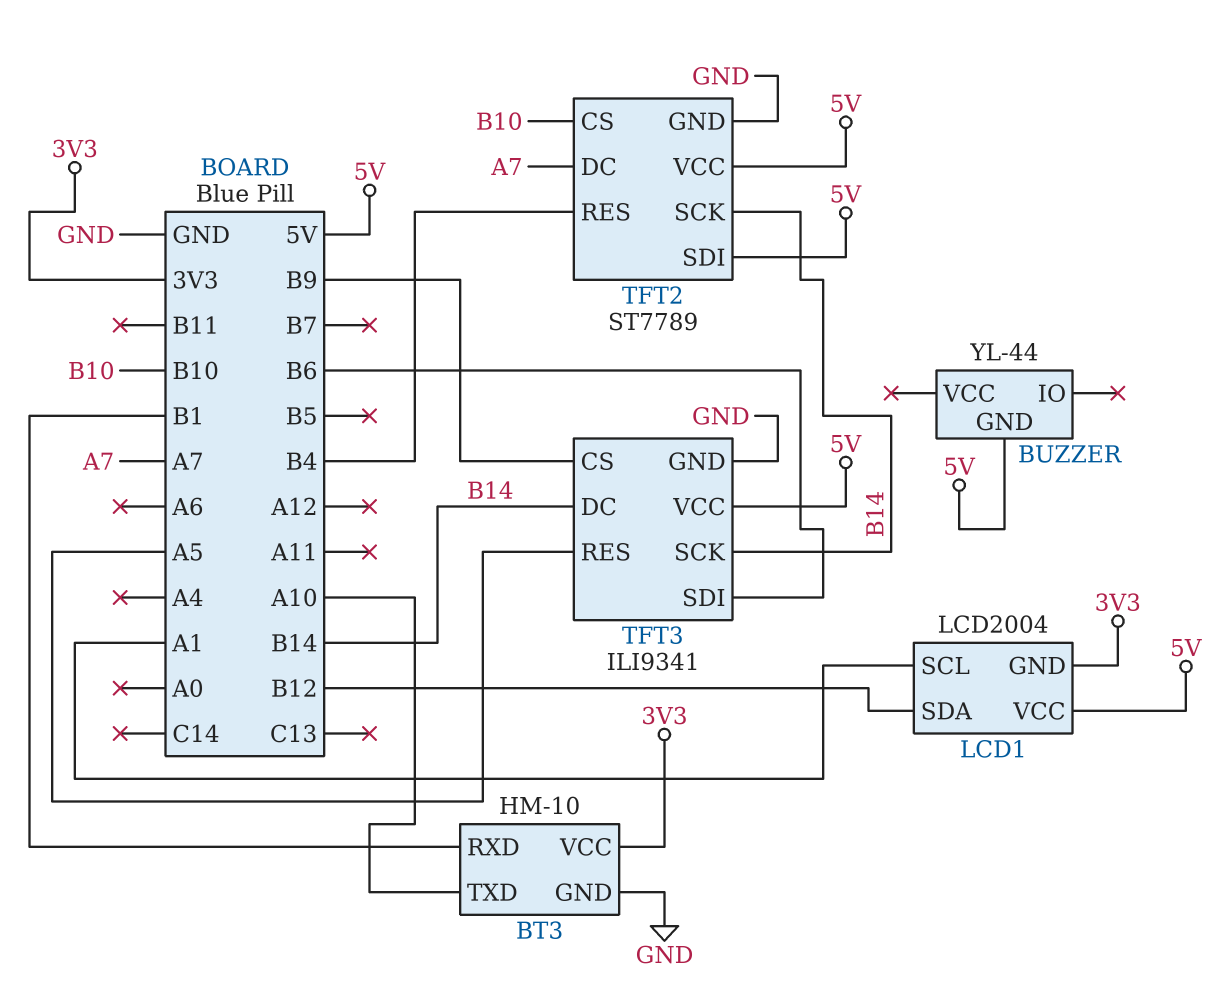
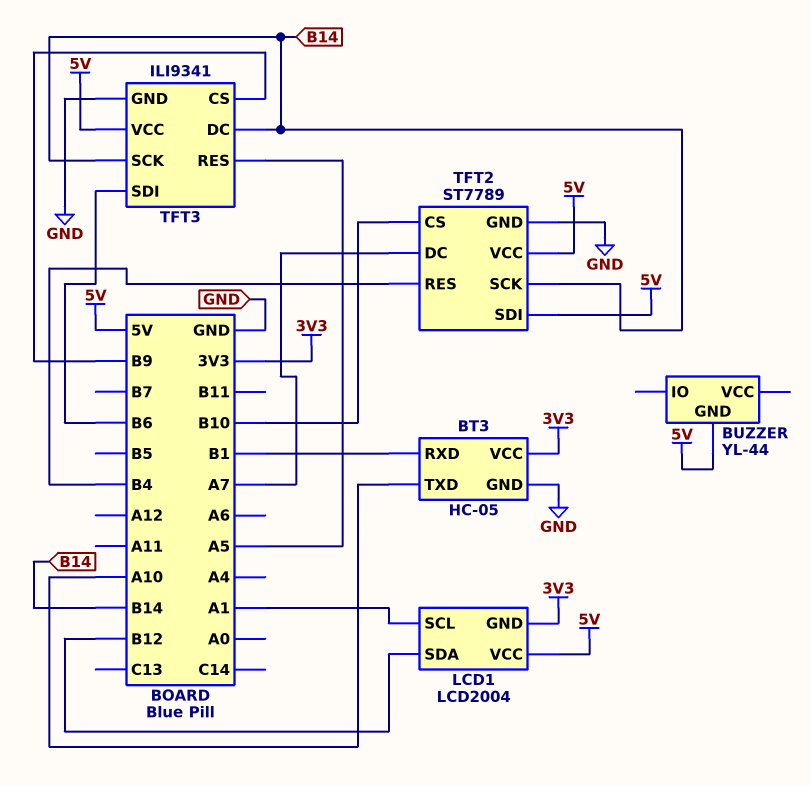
BT3: HM-10 -> HC-05

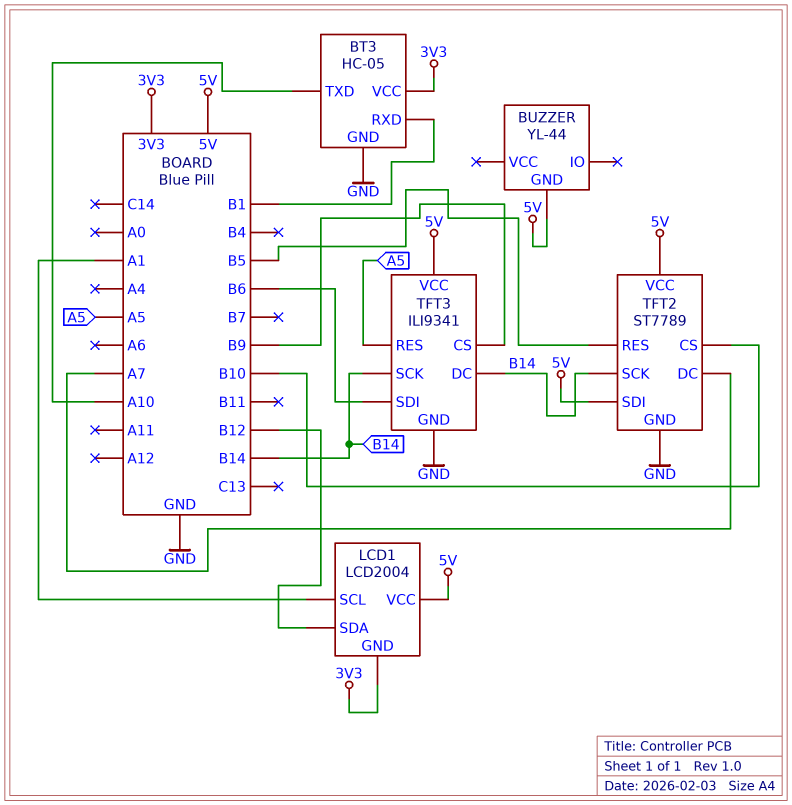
TFT2 pin RES: B4 -> B5

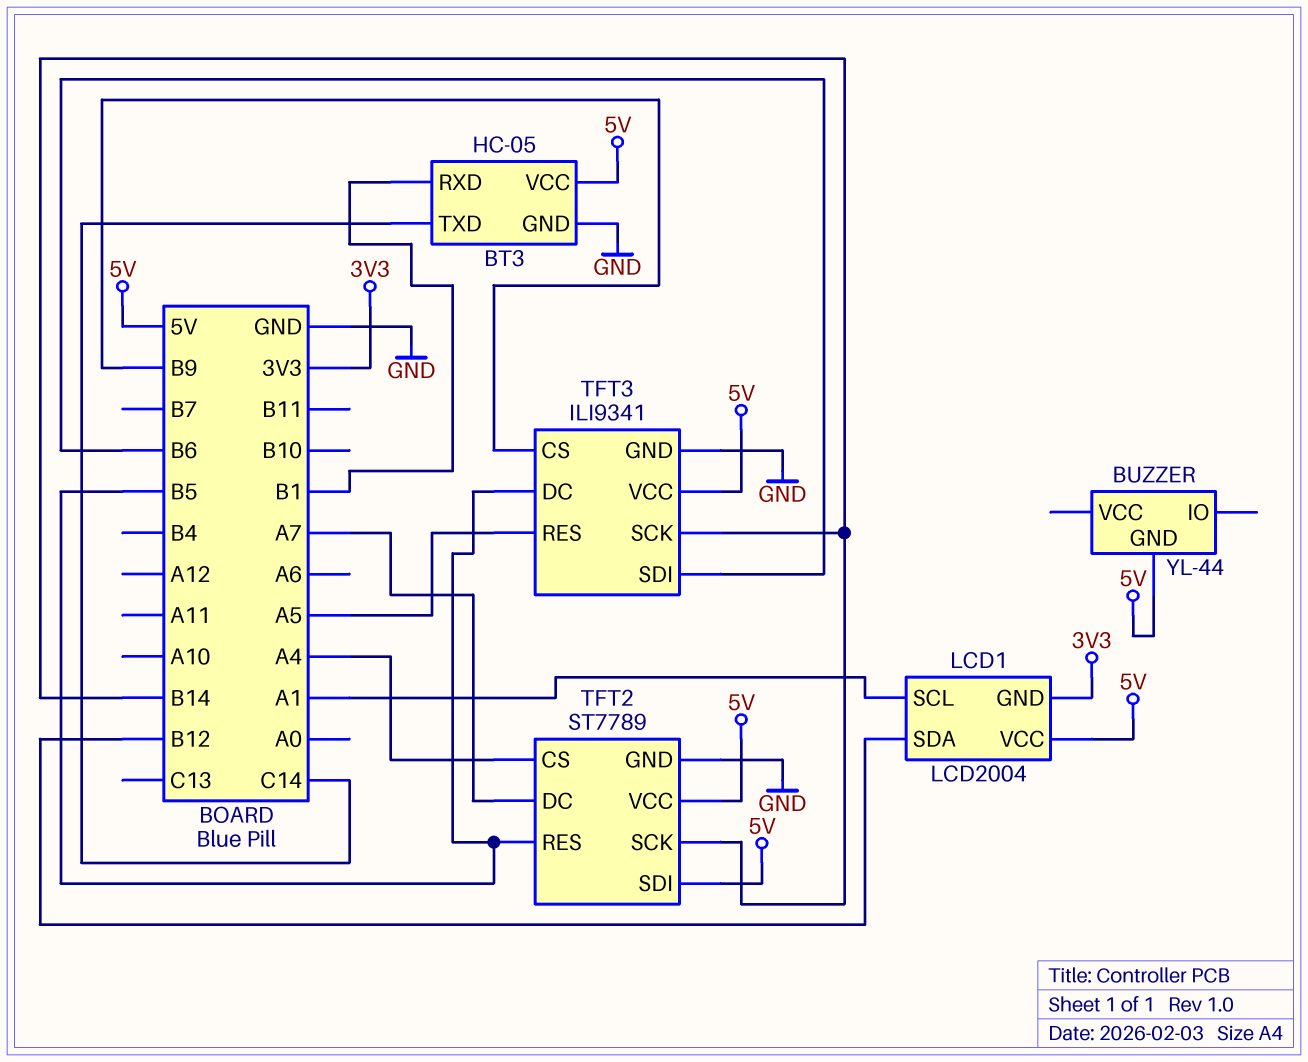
BT3 pin TXD: A10 -> C14
BT3 pin VCC: 3V3 -> 5V
TFT2 pin CS: B10 -> A4
TFT3 pin DC: B14 -> B5

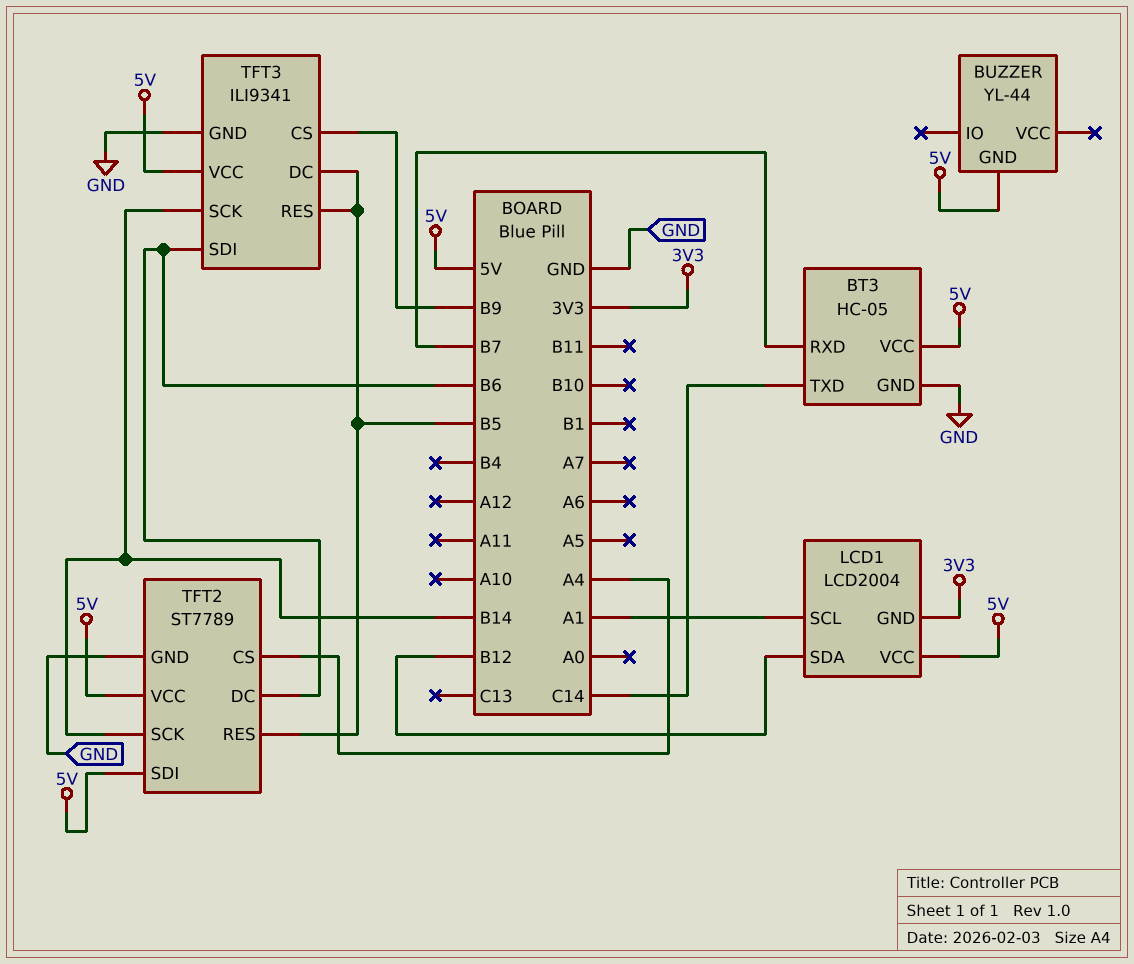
BT3 pin RXD: B1 -> B7
TFT2 pin DC: A7 -> B6
TFT3 pin RES: A5 -> B5

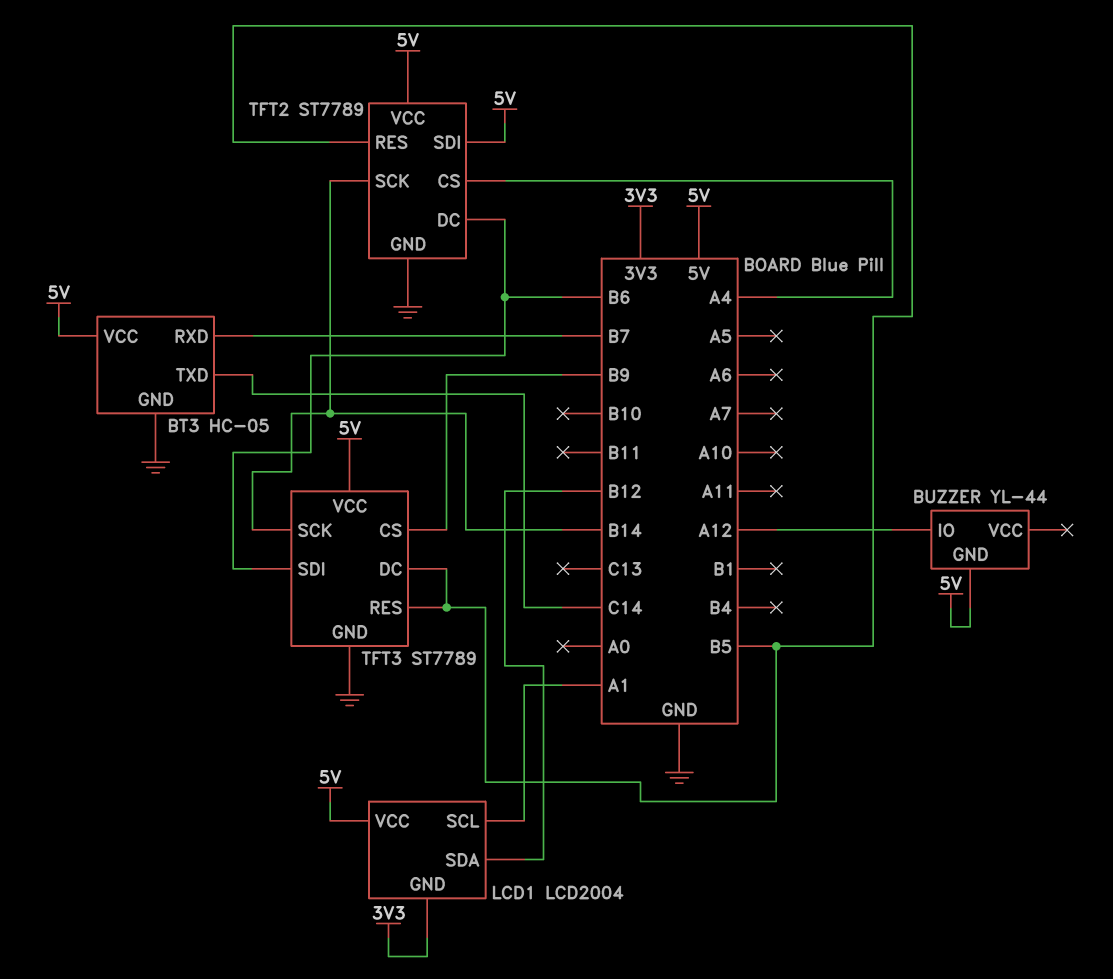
BUZZER pin IO: none -> A12
TFT3: ILI9341 -> ST7789

